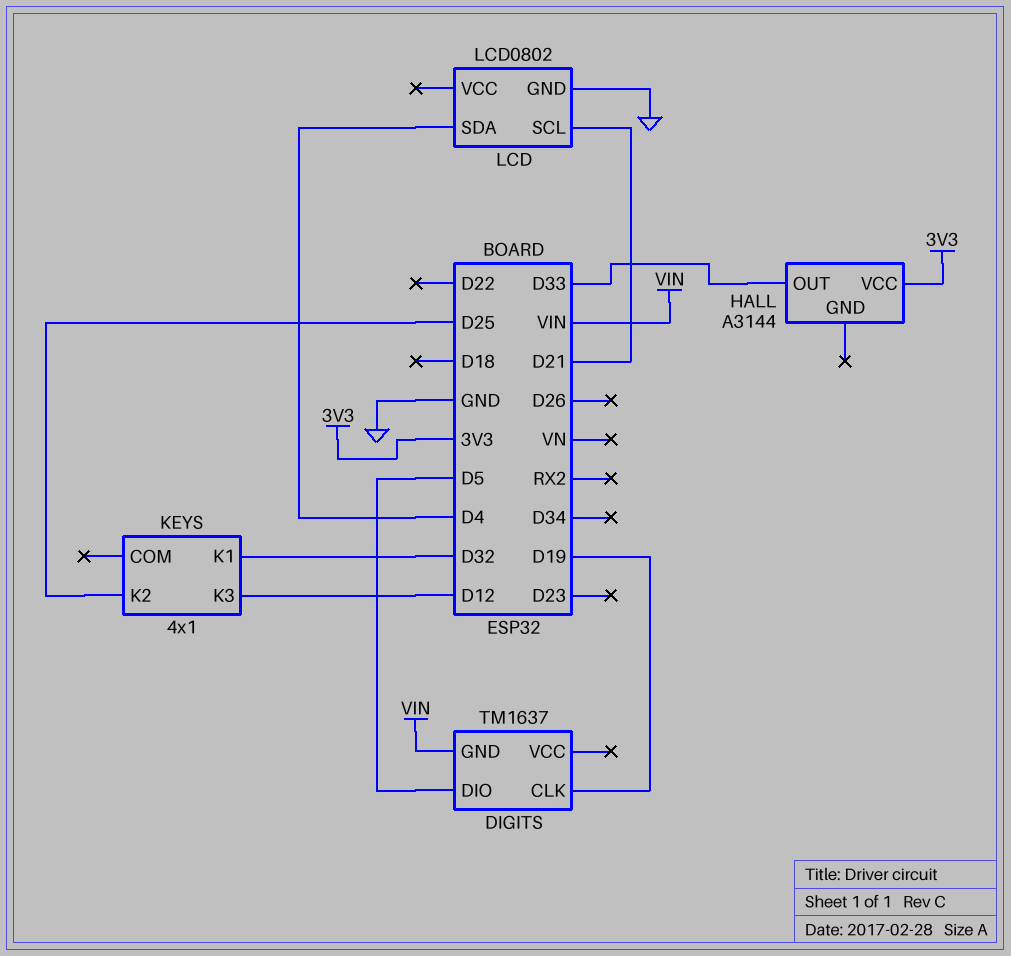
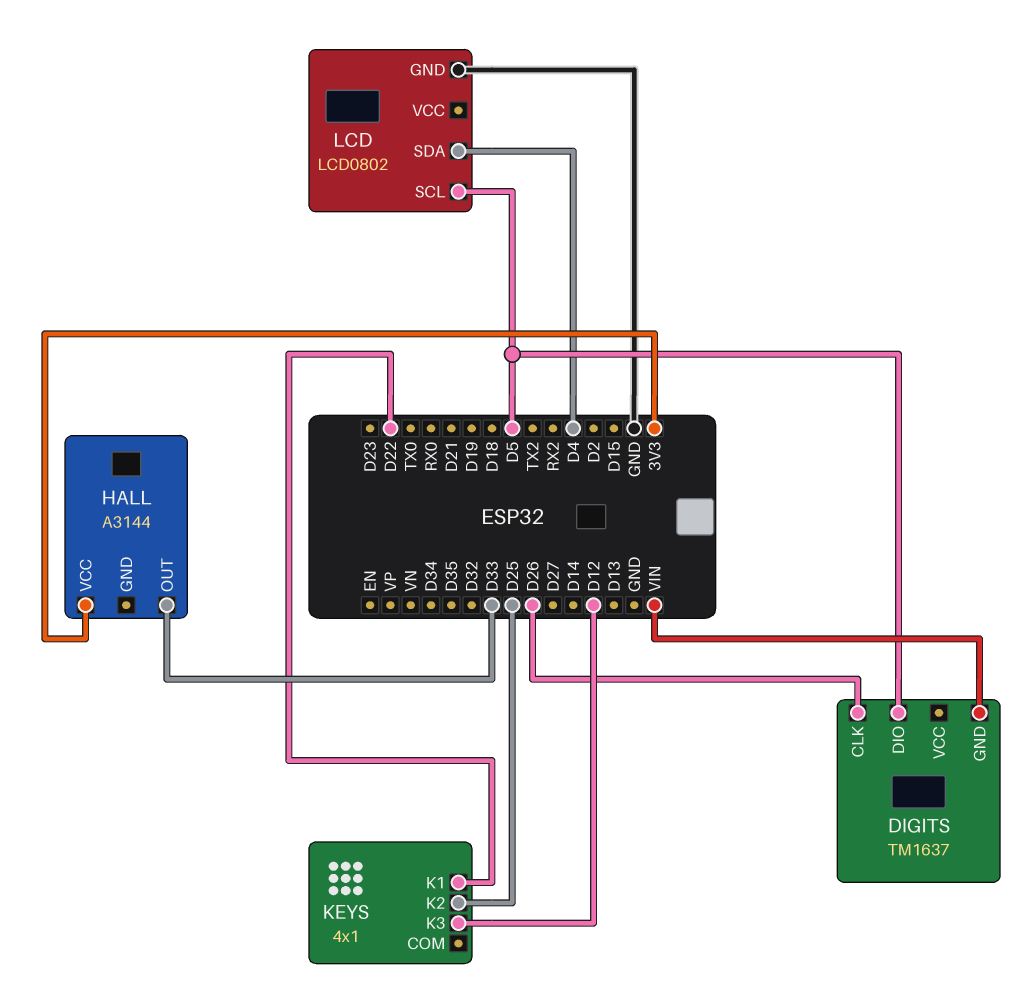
DIGITS pin CLK: D19 -> D26
KEYS pin K1: D32 -> D22
LCD pin SCL: D21 -> D5

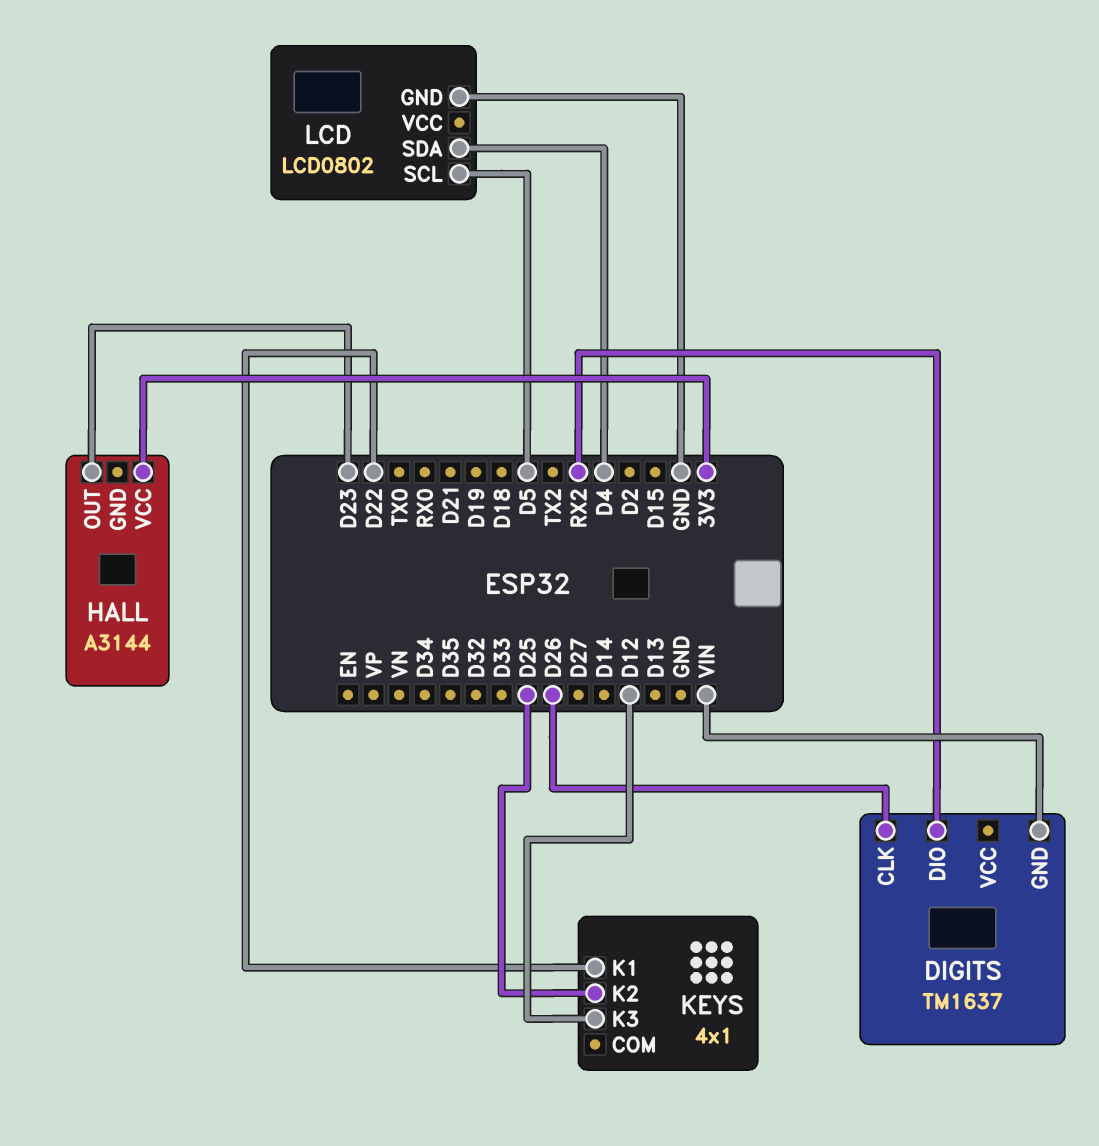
DIGITS pin DIO: D5 -> RX2
HALL pin OUT: D33 -> D23

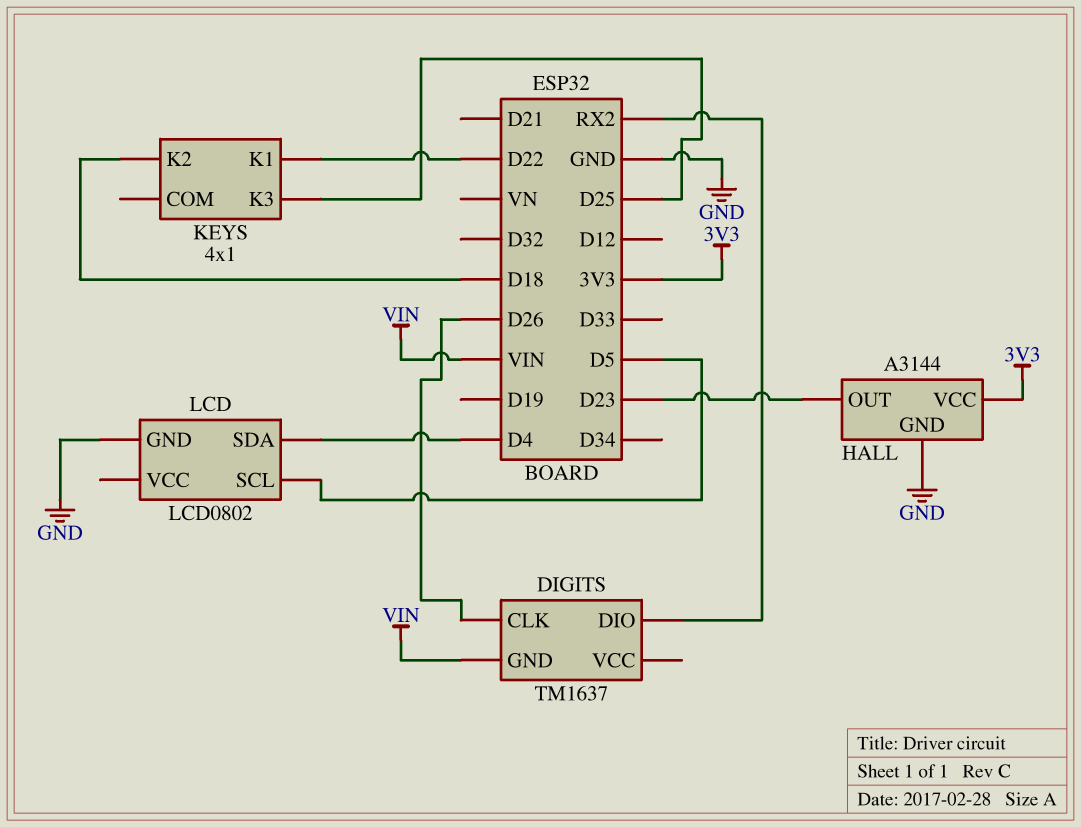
HALL pin GND: none -> GND
KEYS pin K2: D25 -> D18
KEYS pin K3: D12 -> D25

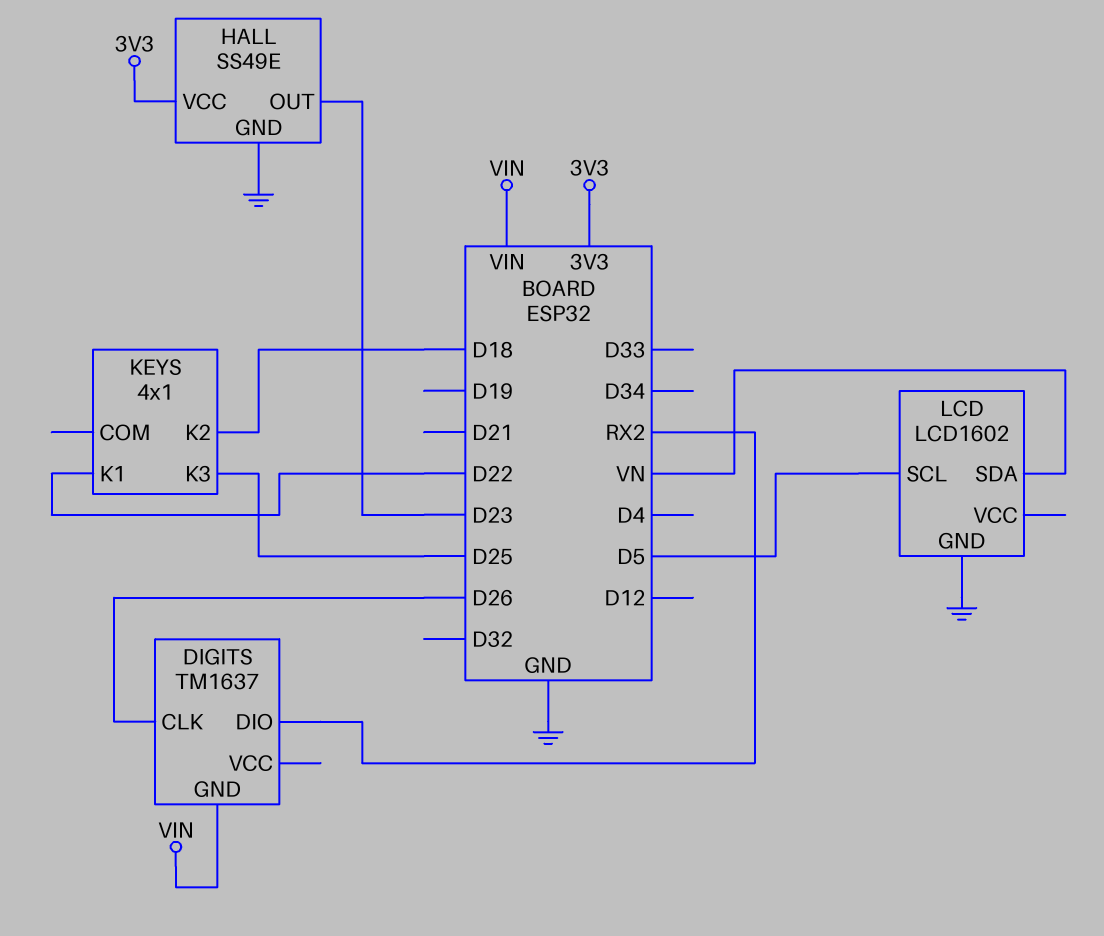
HALL: A3144 -> SS49E
LCD: LCD0802 -> LCD1602
LCD pin SDA: D4 -> VN

